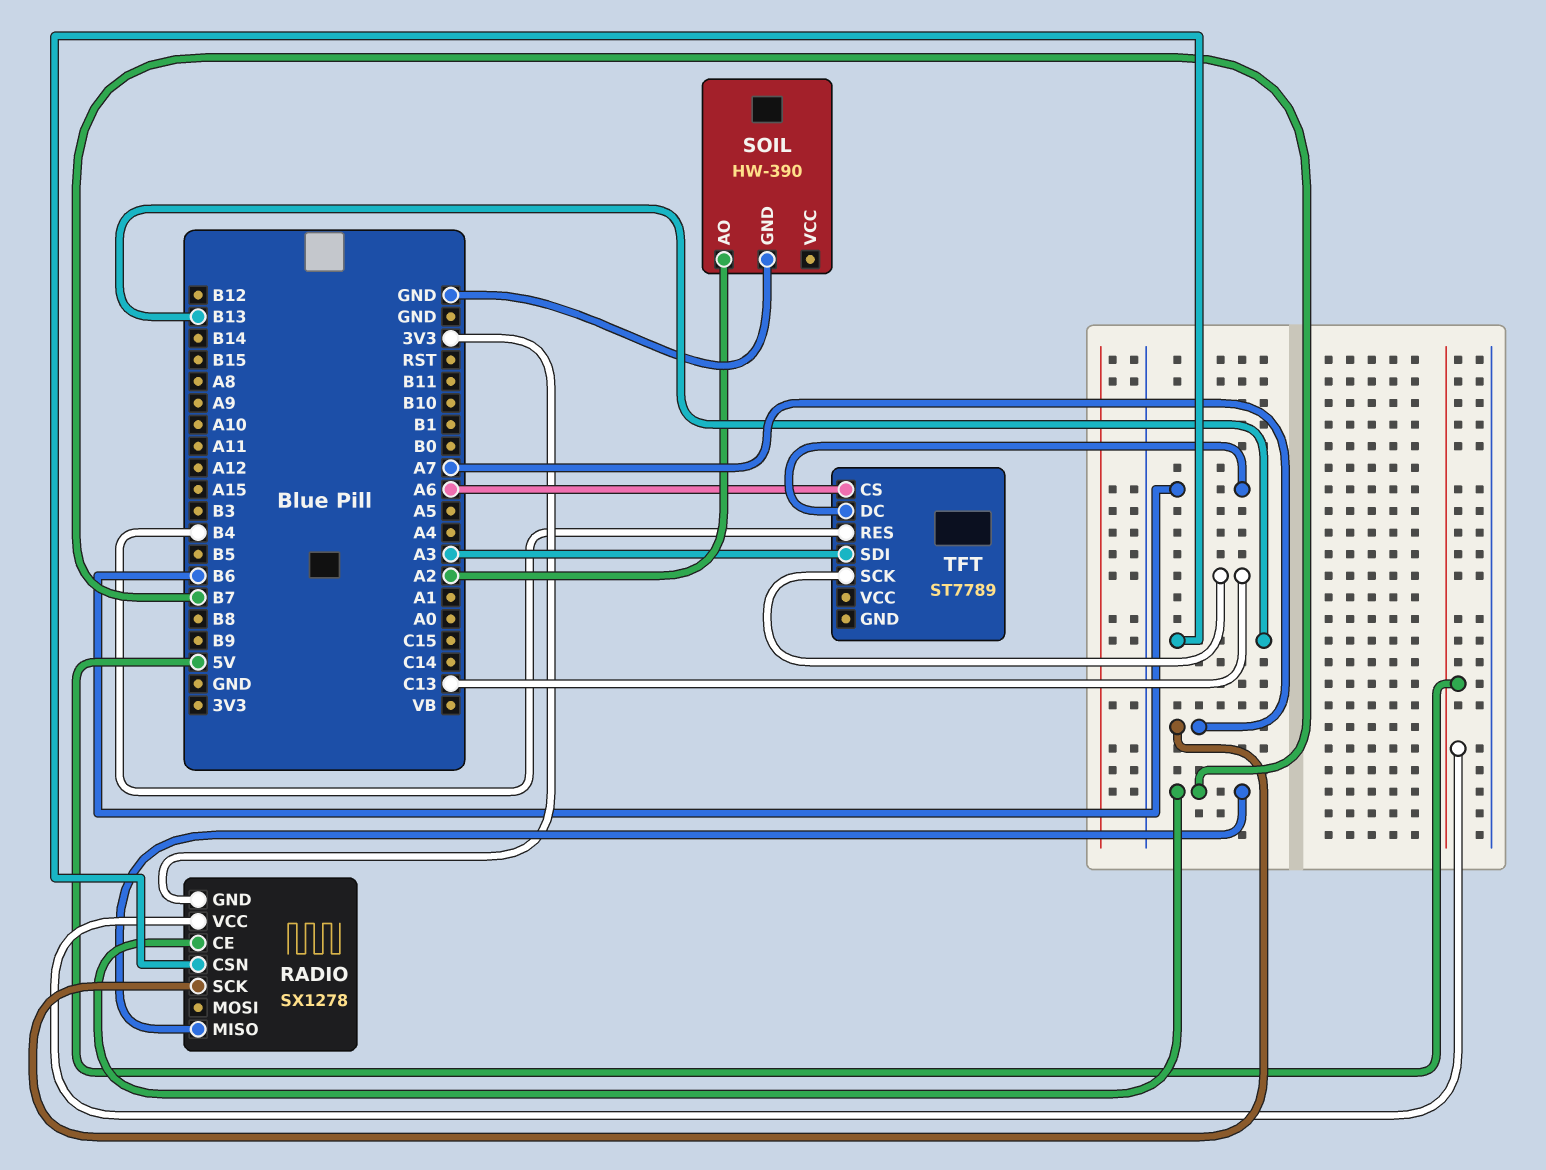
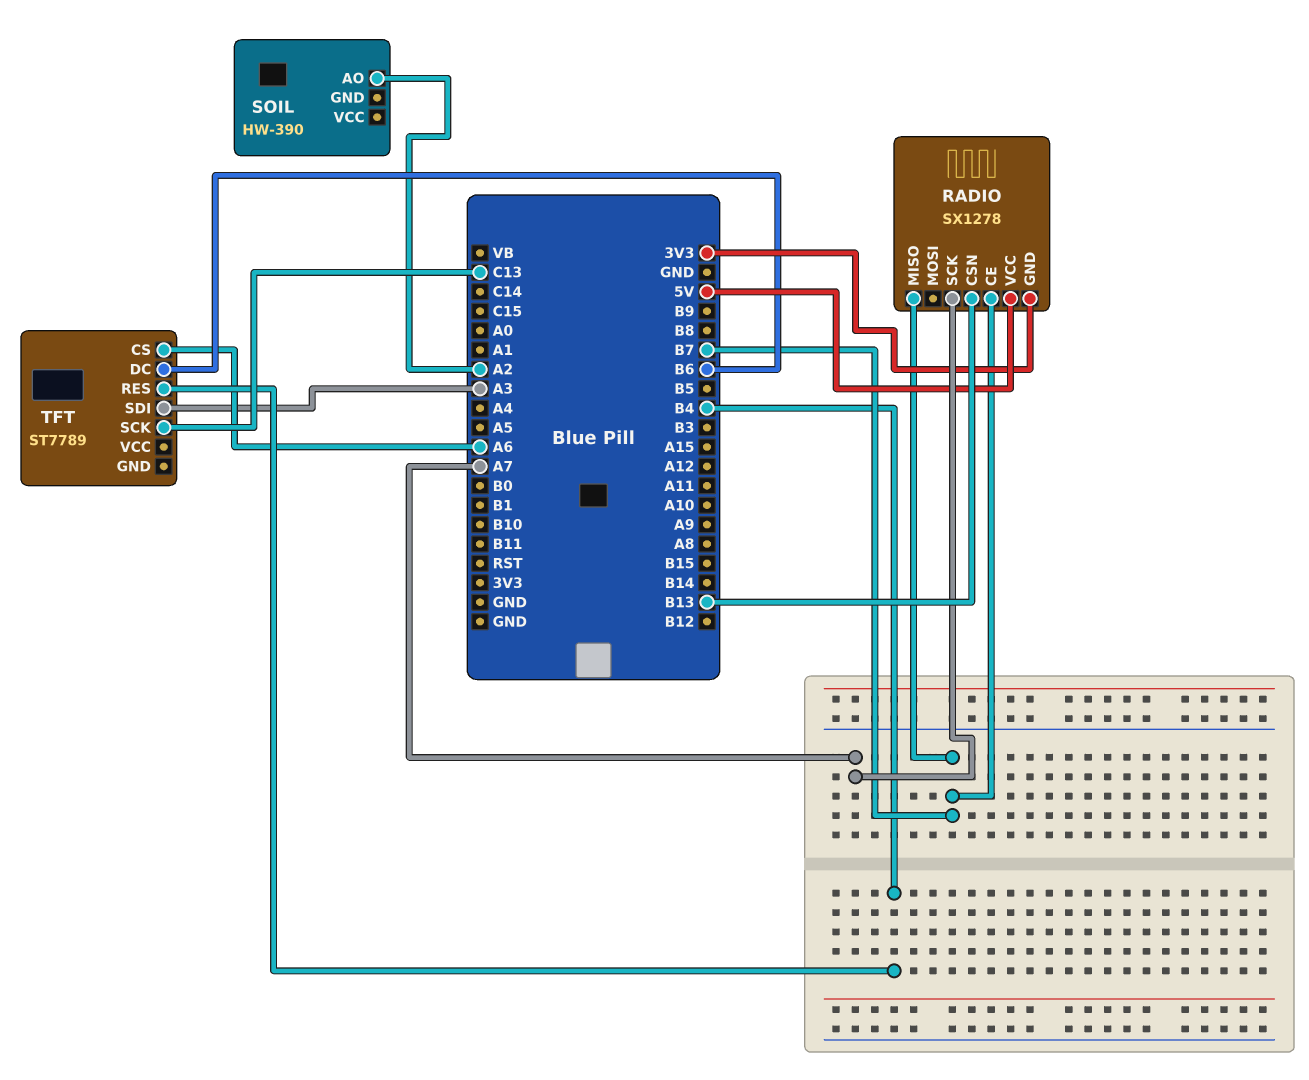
SOIL pin GND: GND -> none

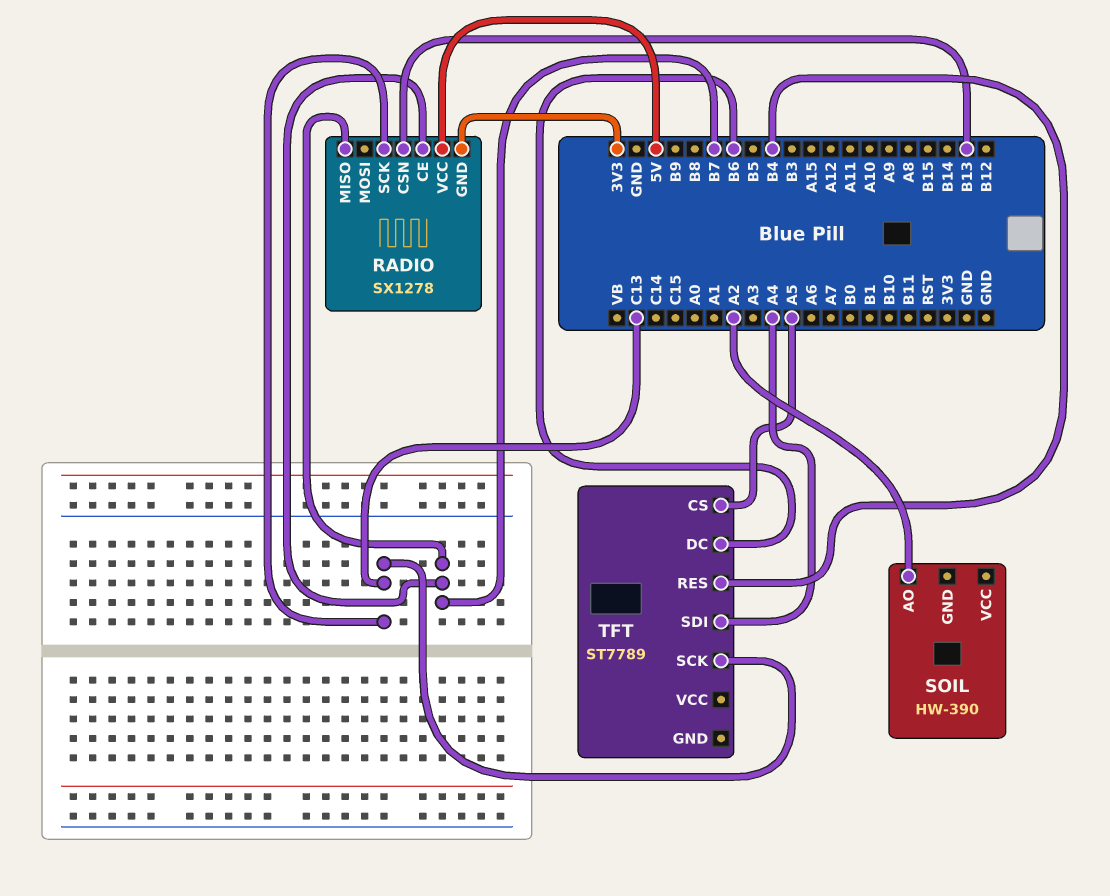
RADIO pin SCK: A7 -> C13
TFT pin CS: A6 -> A5
TFT pin SDI: A3 -> A4

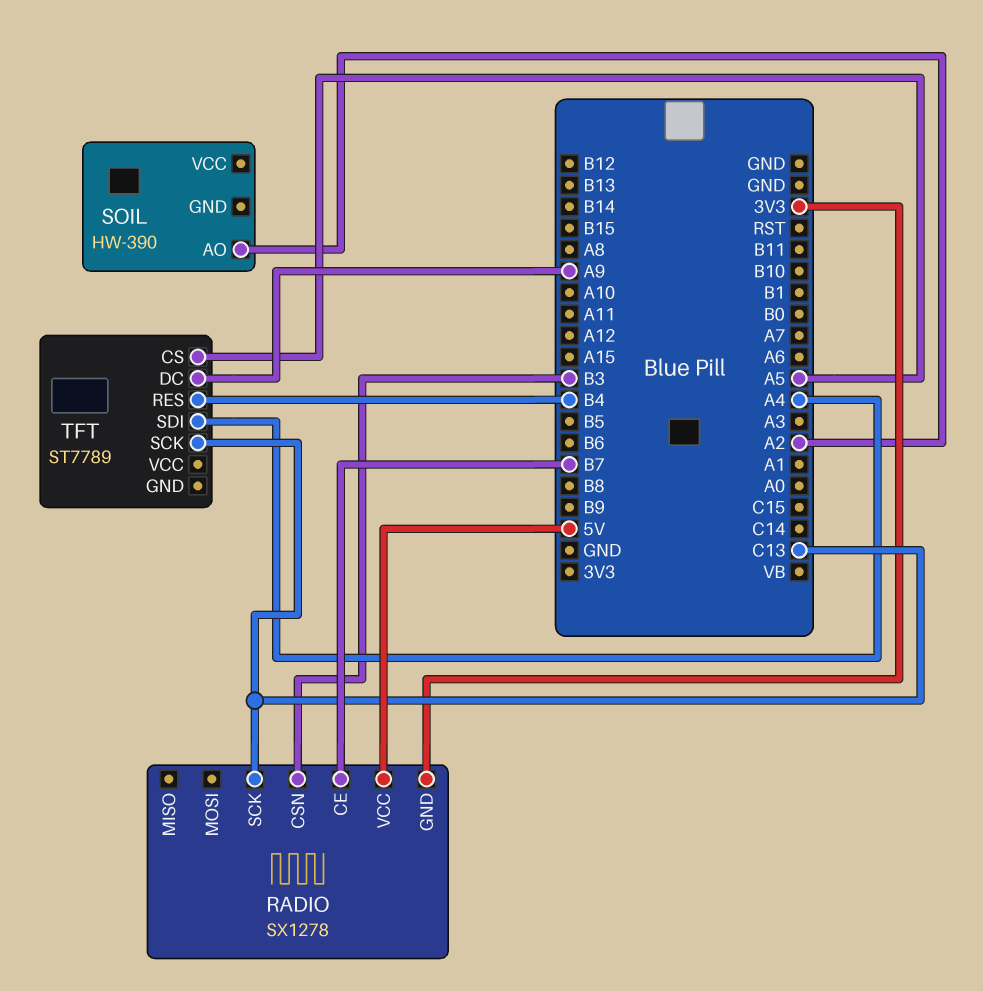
RADIO pin CSN: B13 -> B3
RADIO pin MISO: B7 -> none
TFT pin DC: B6 -> A9

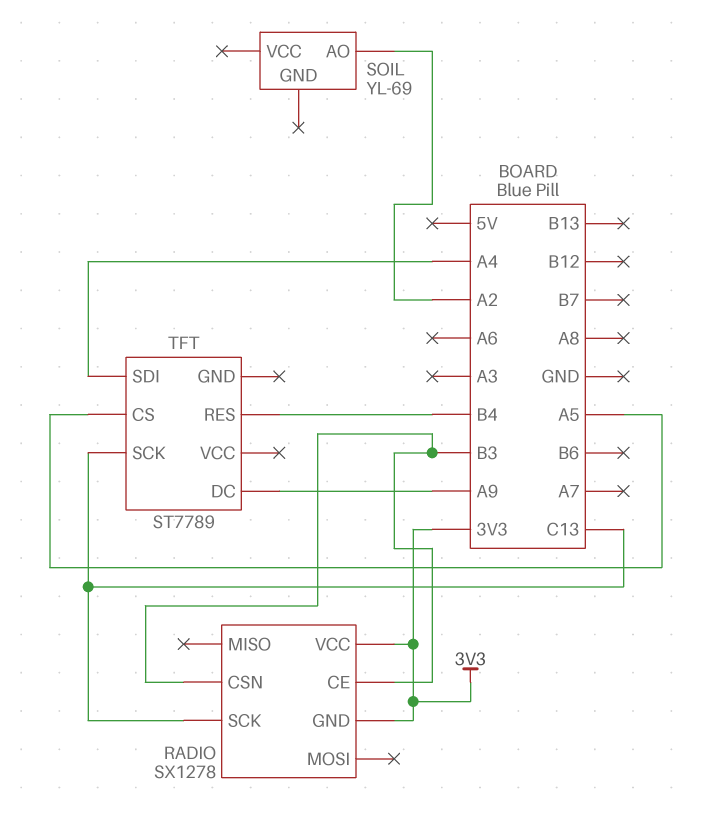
RADIO pin CE: B7 -> B3
RADIO pin VCC: 5V -> 3V3
SOIL: HW-390 -> YL-69

